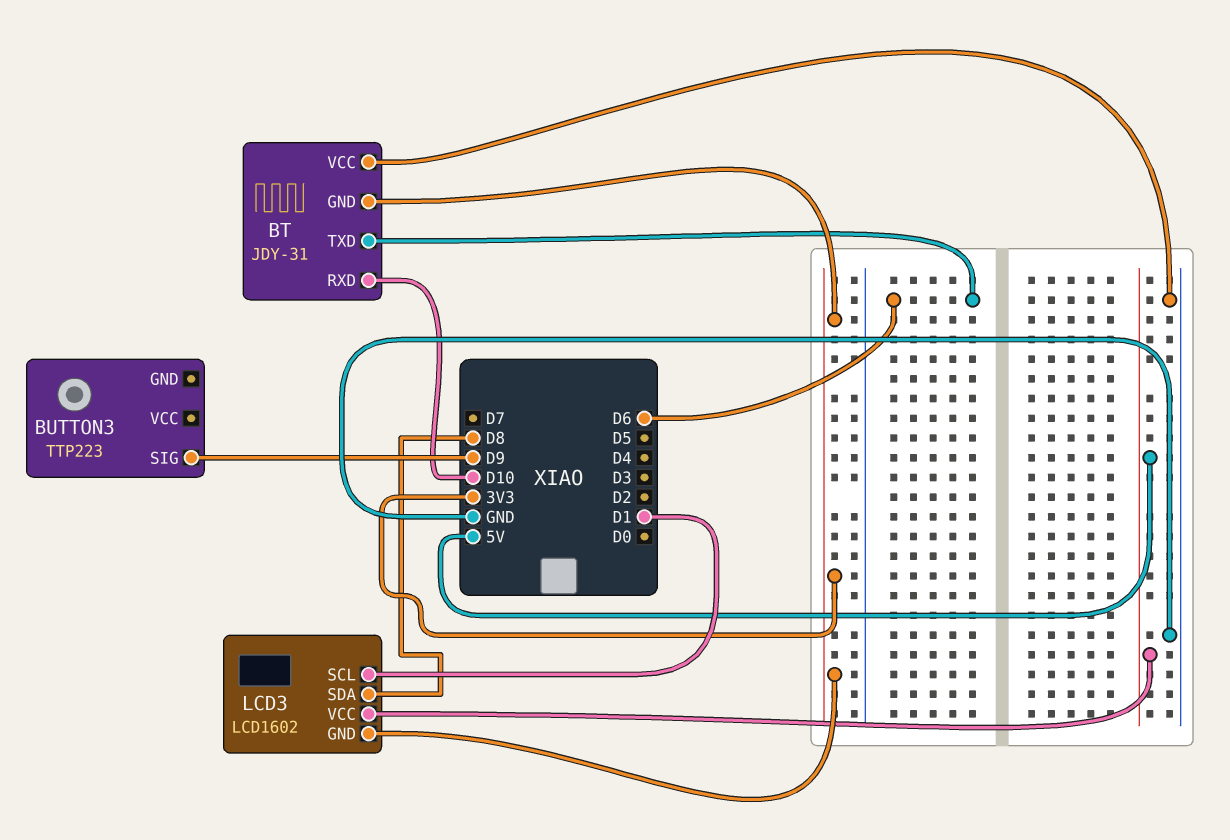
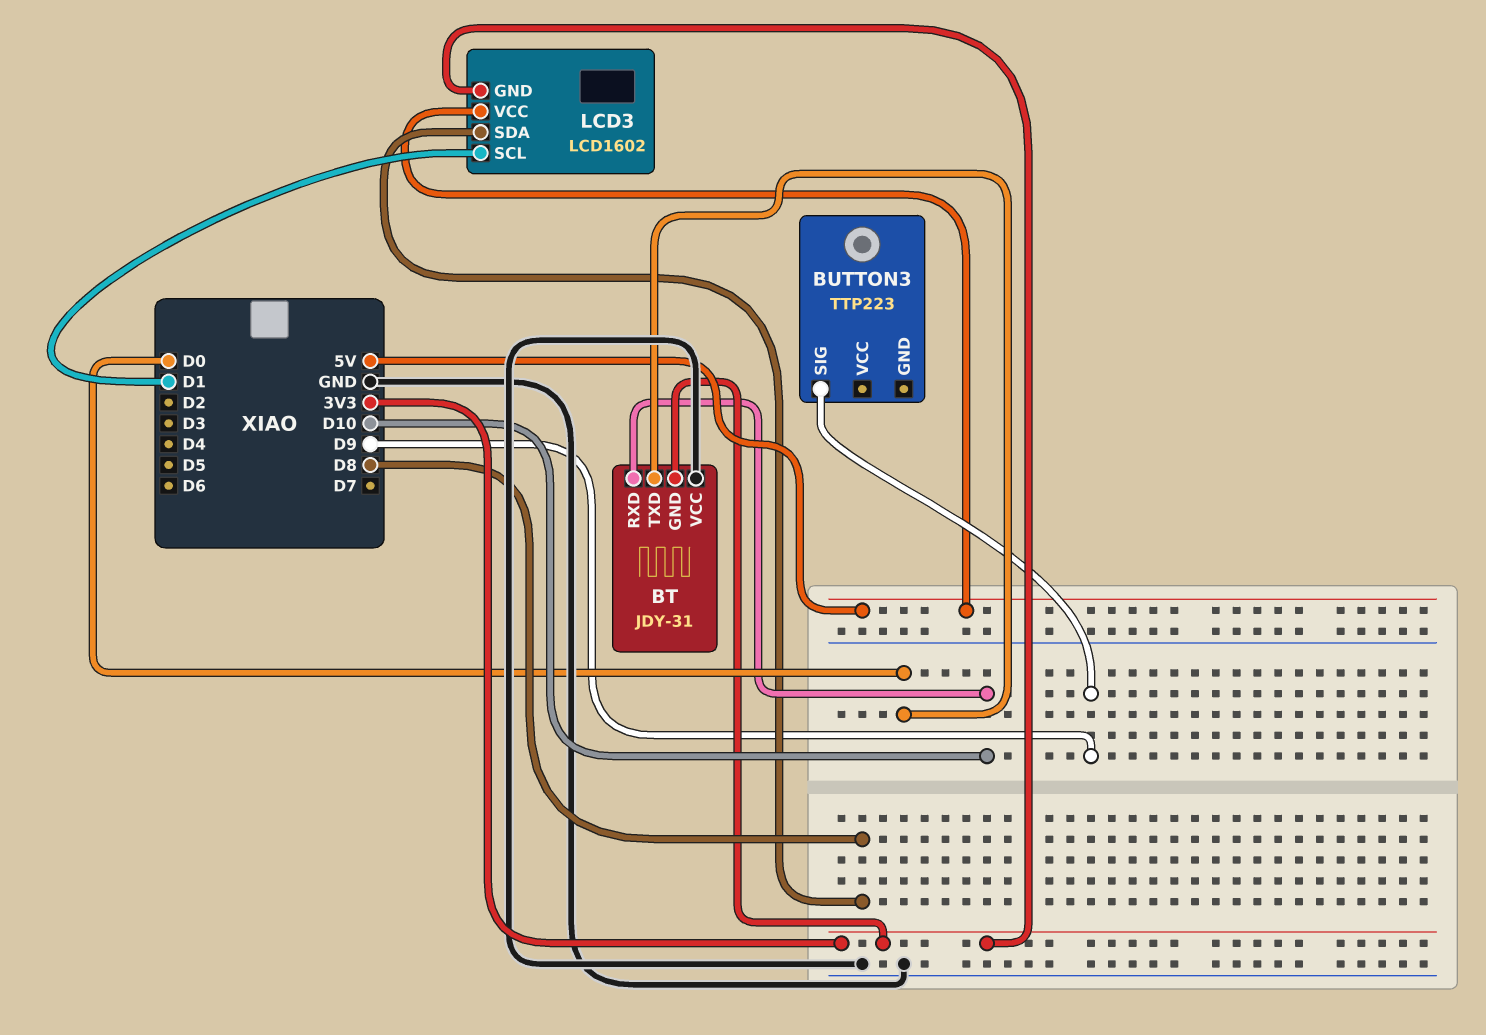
BT pin TXD: D6 -> D0

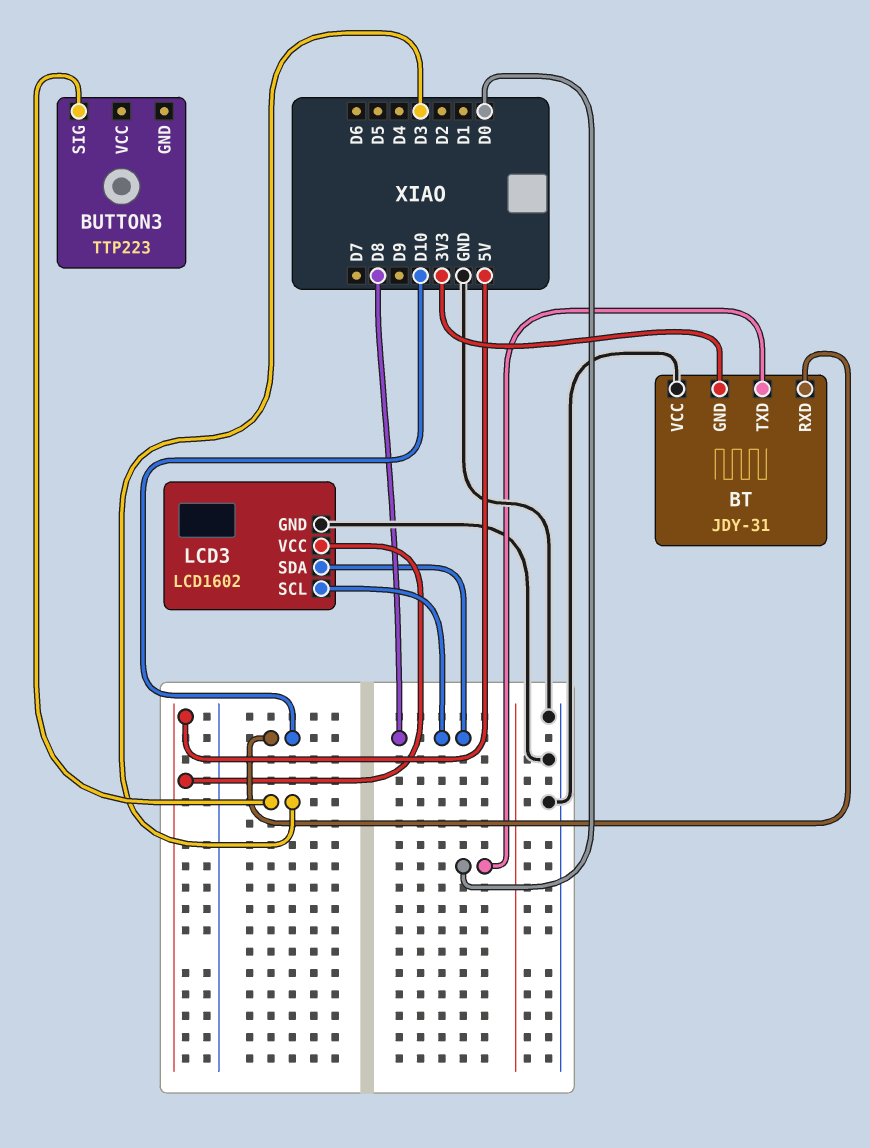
BUTTON3 pin SIG: D9 -> D3
LCD3 pin GND: 3V3 -> GND
LCD3 pin SCL: D1 -> D8

